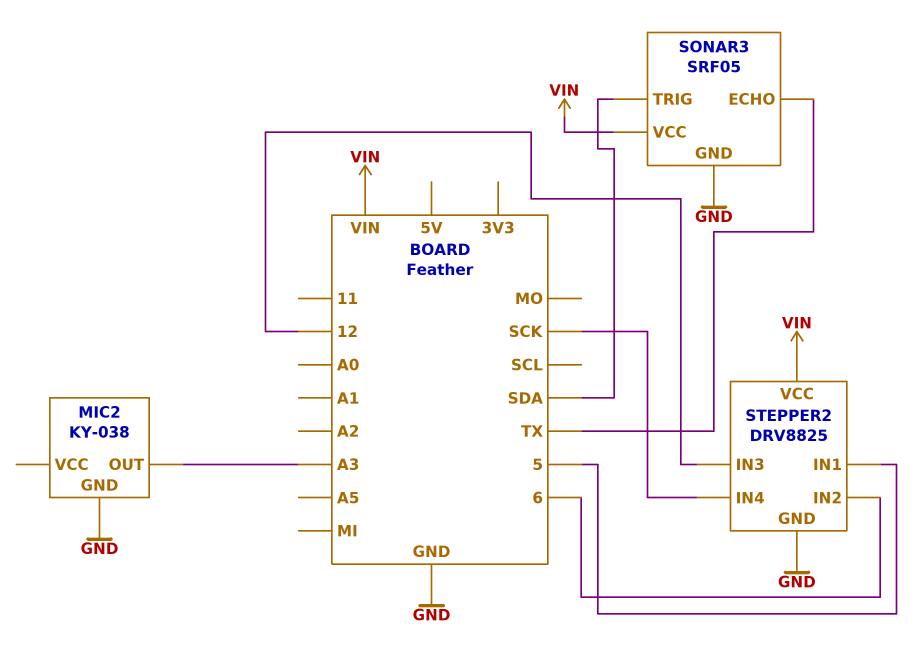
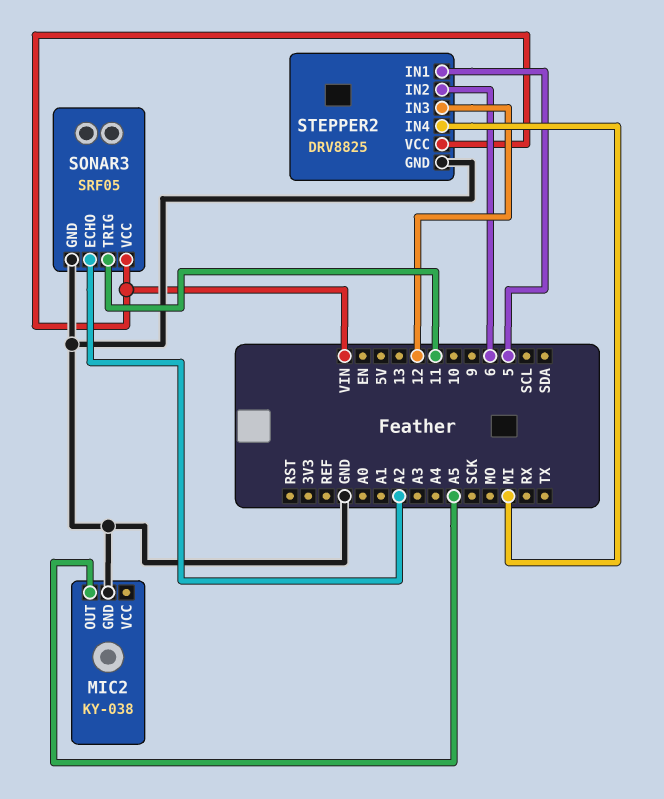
MIC2 pin OUT: A3 -> A5
SONAR3 pin ECHO: TX -> A2
SONAR3 pin TRIG: SDA -> 11
STEPPER2 pin IN4: SCK -> MI

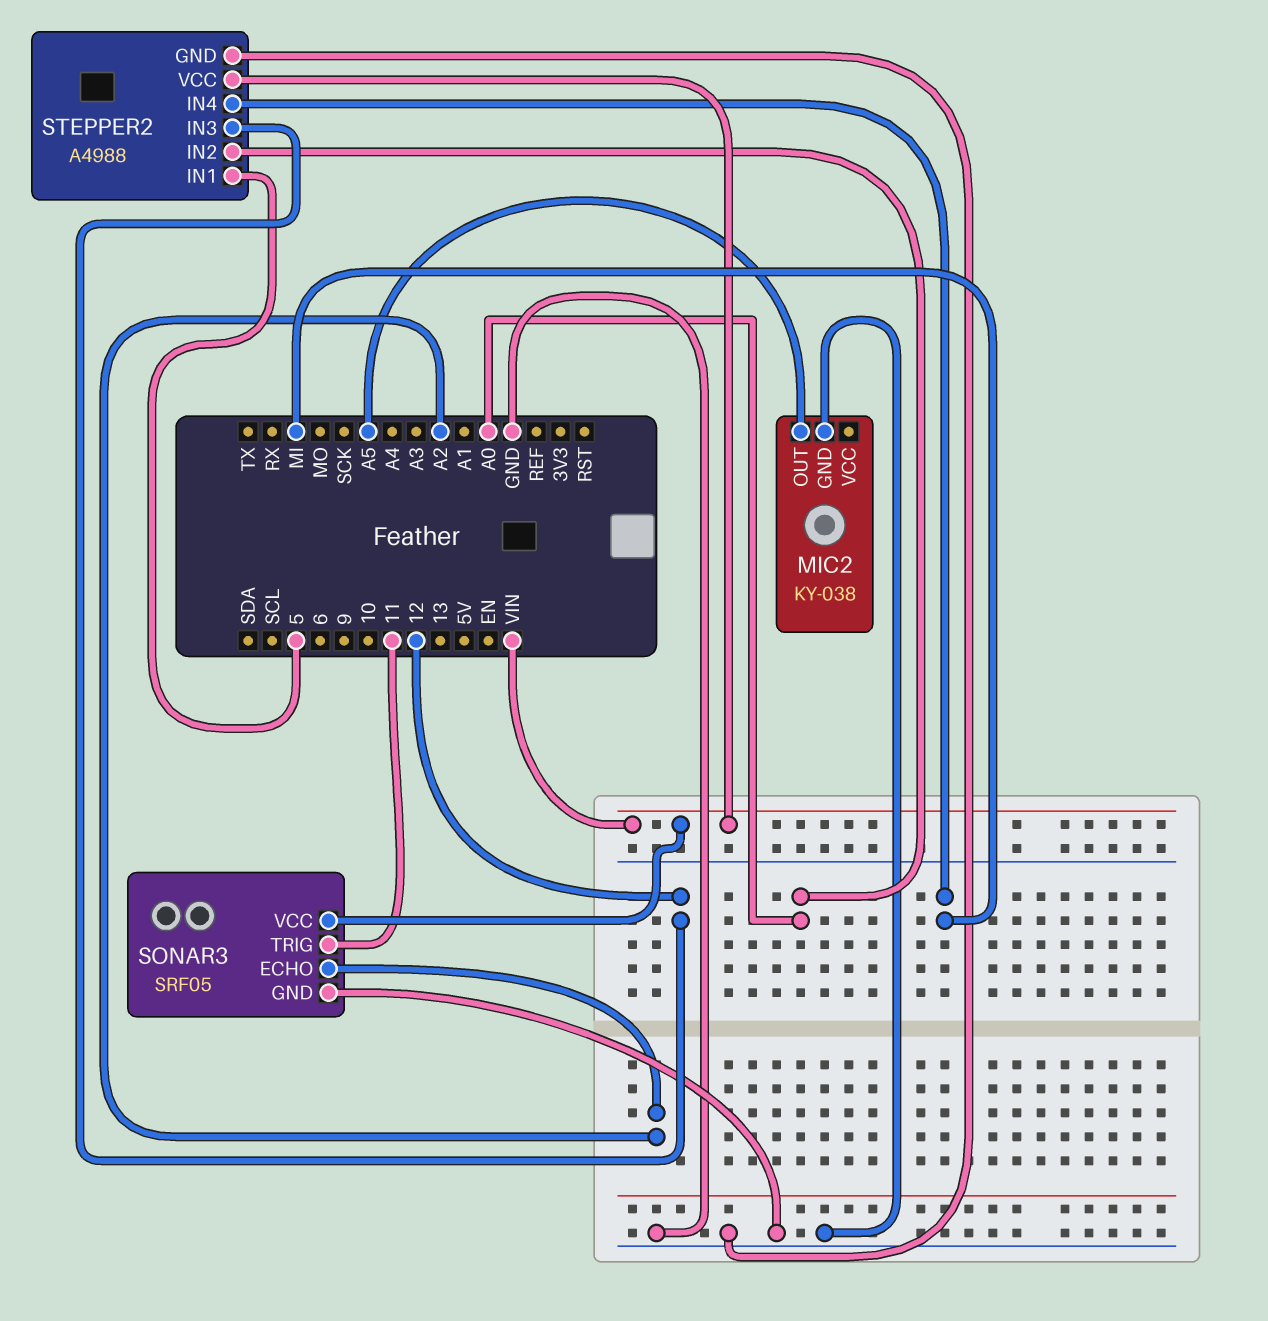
STEPPER2: DRV8825 -> A4988
STEPPER2 pin IN2: 6 -> A0

